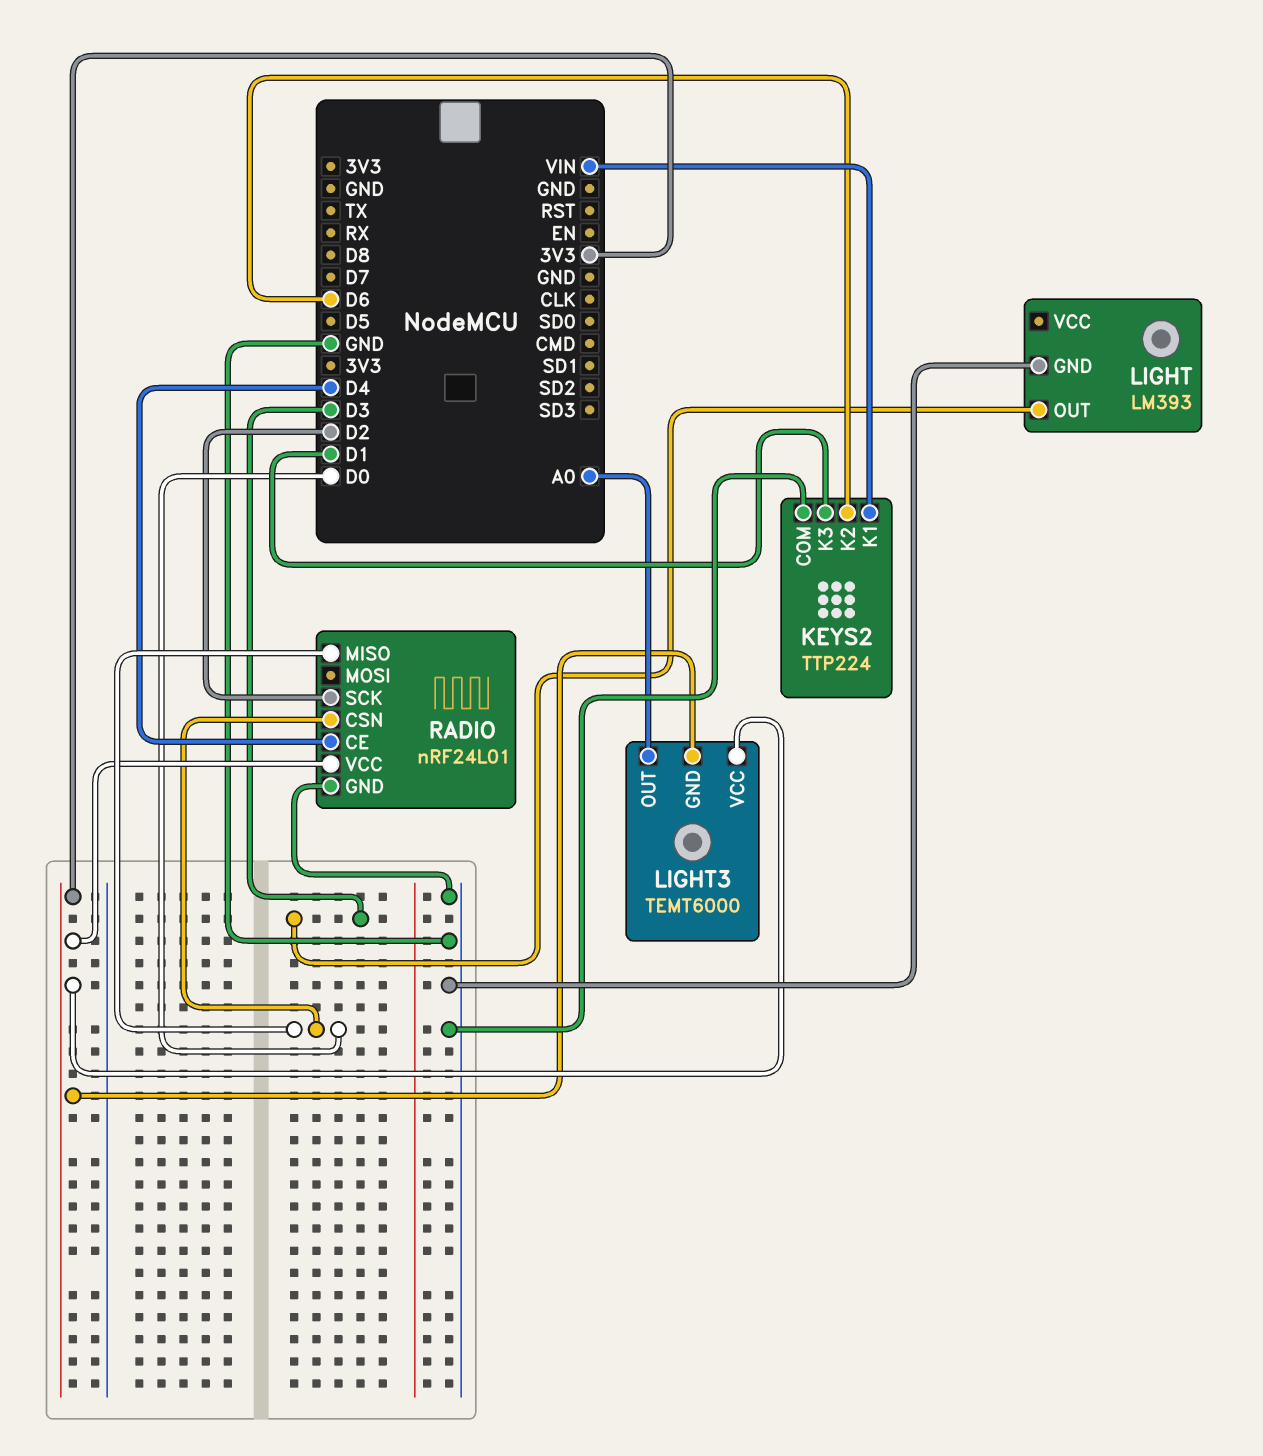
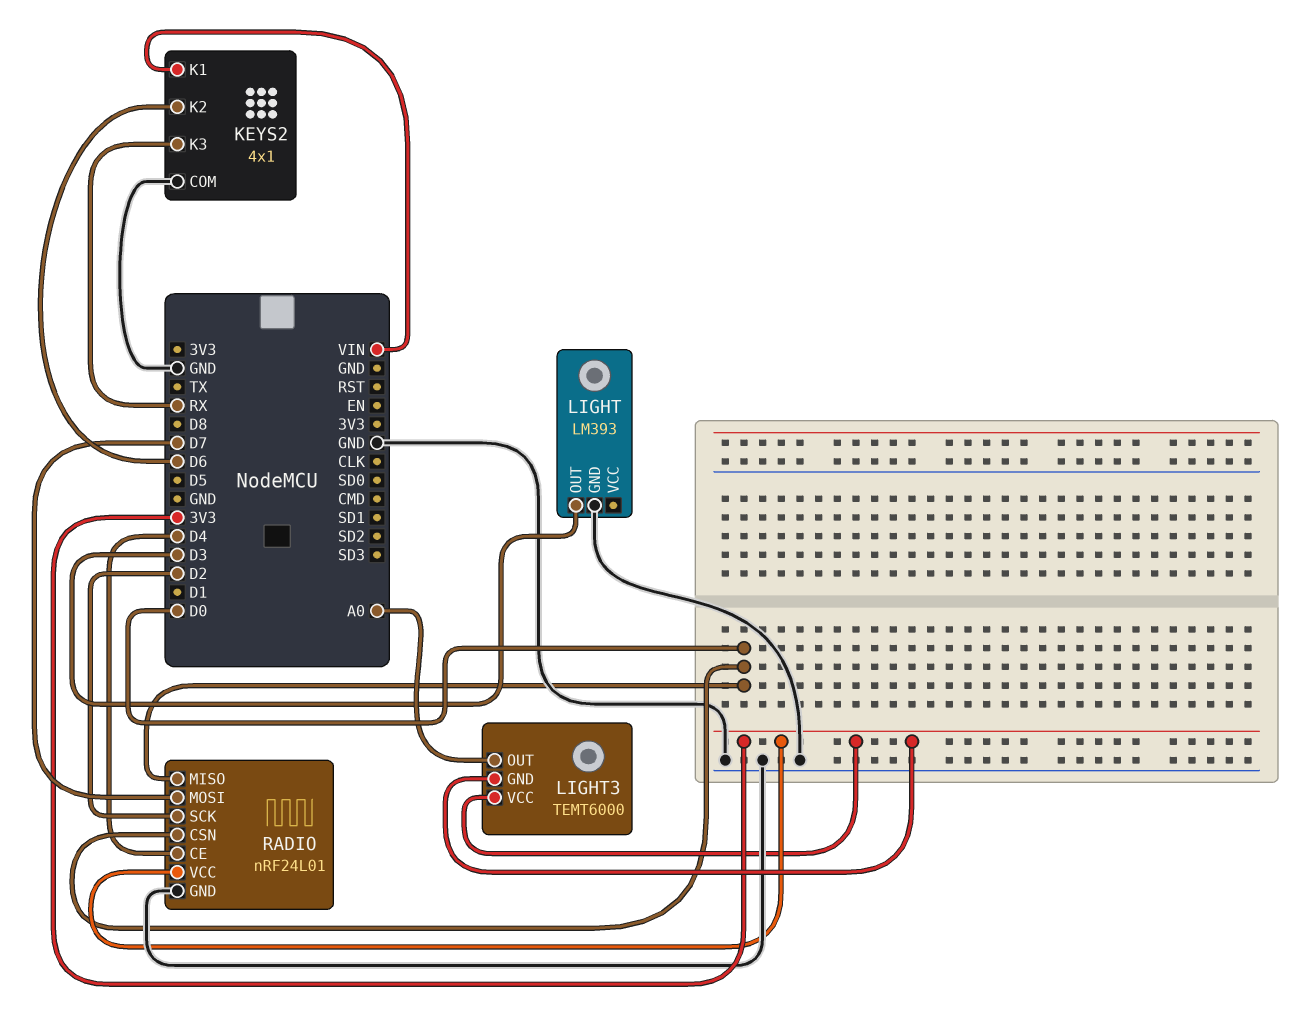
KEYS2: TTP224 -> 4x1
KEYS2 pin K3: D1 -> RX
RADIO pin MOSI: none -> D7

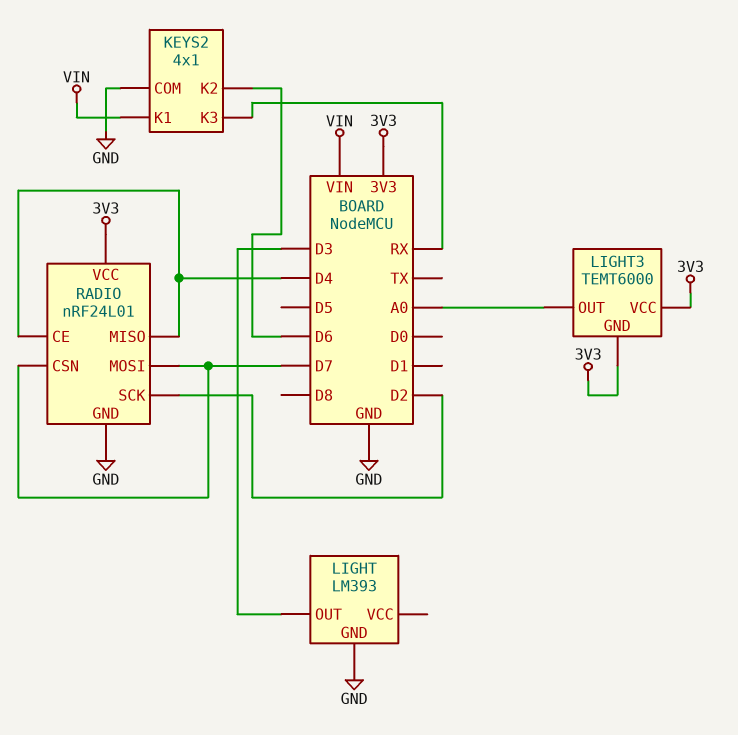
RADIO pin CSN: D0 -> D7
RADIO pin MISO: D0 -> D4

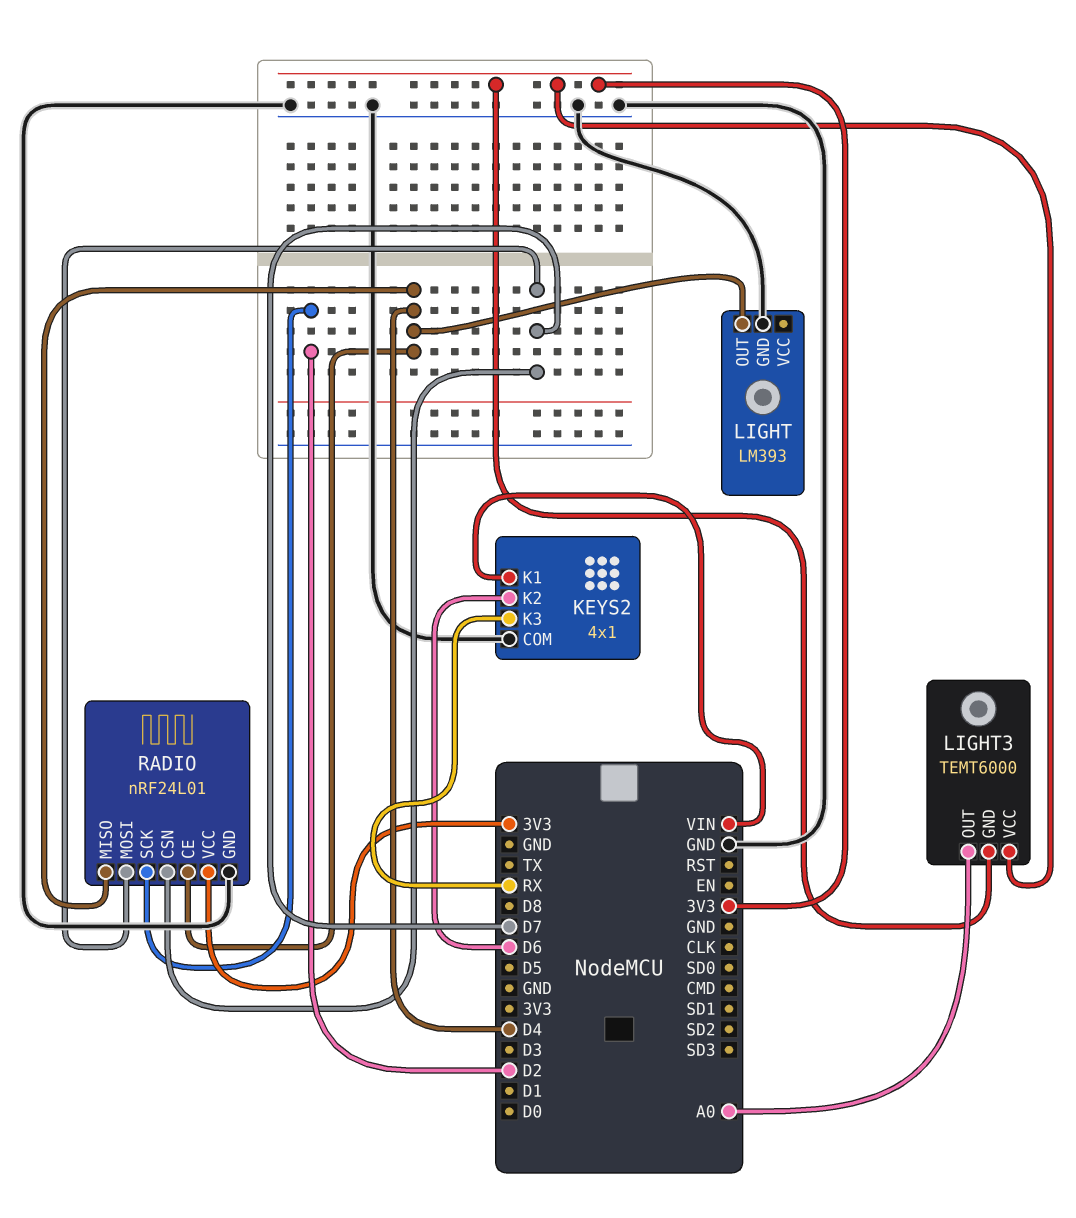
LIGHT pin OUT: D3 -> D4

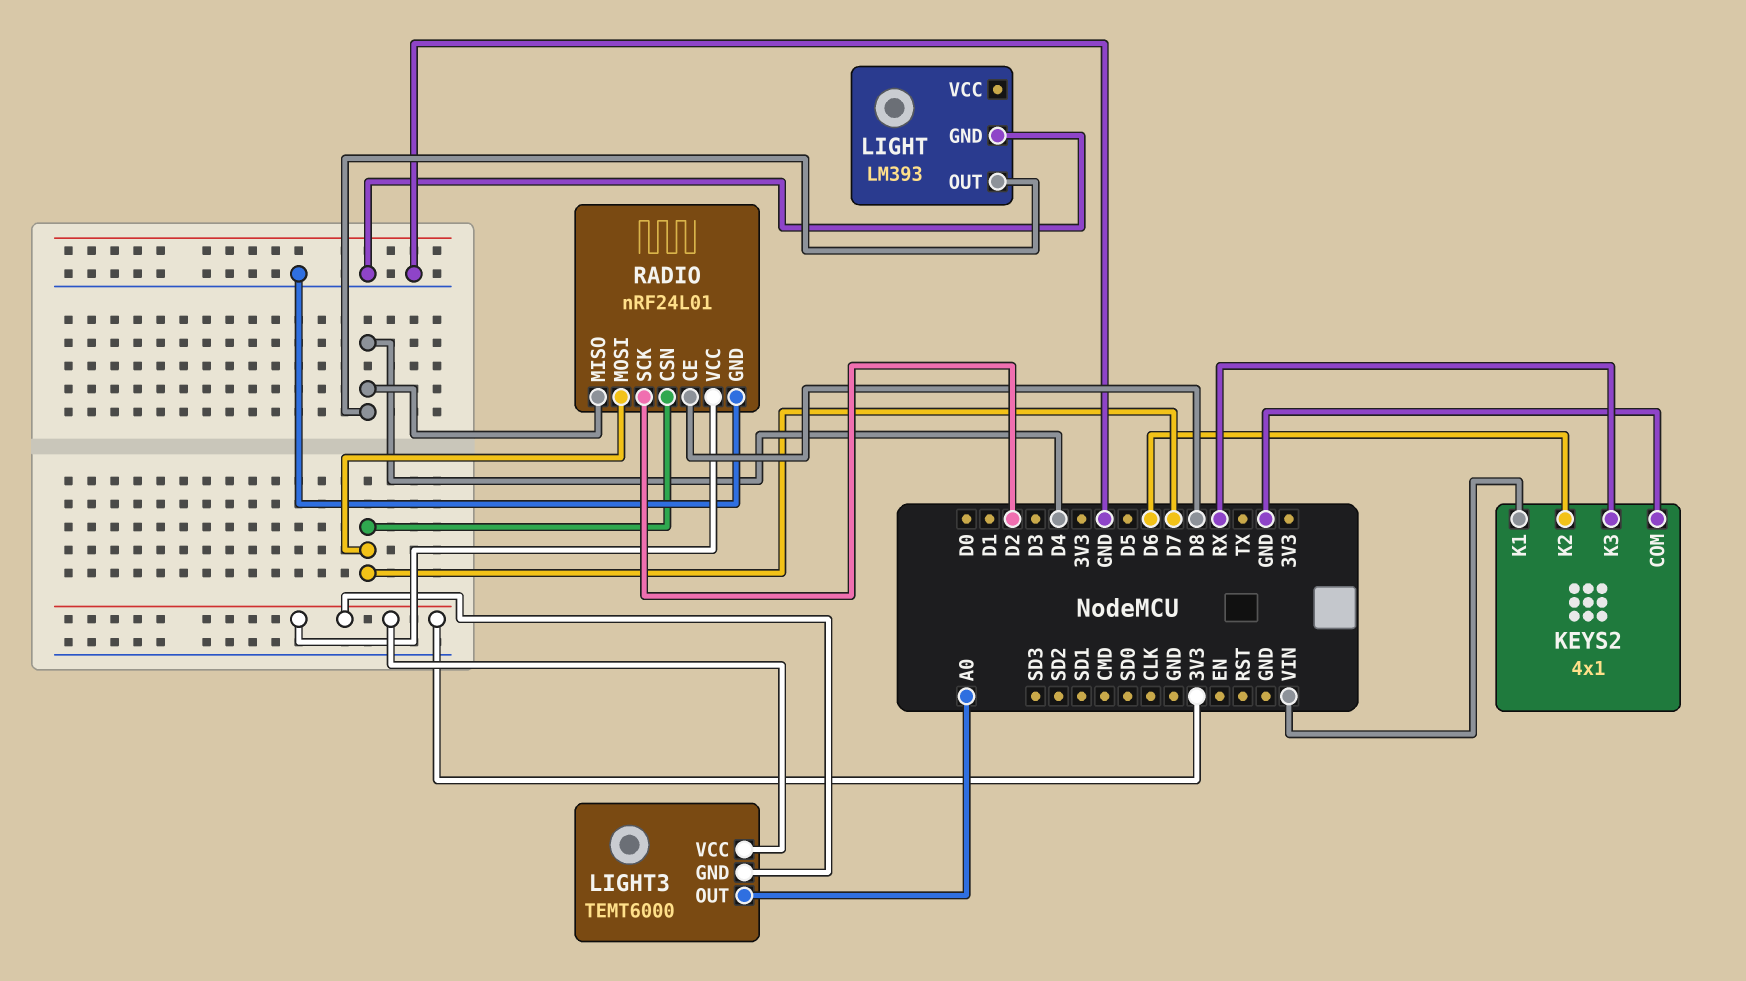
RADIO pin CE: D4 -> D8

